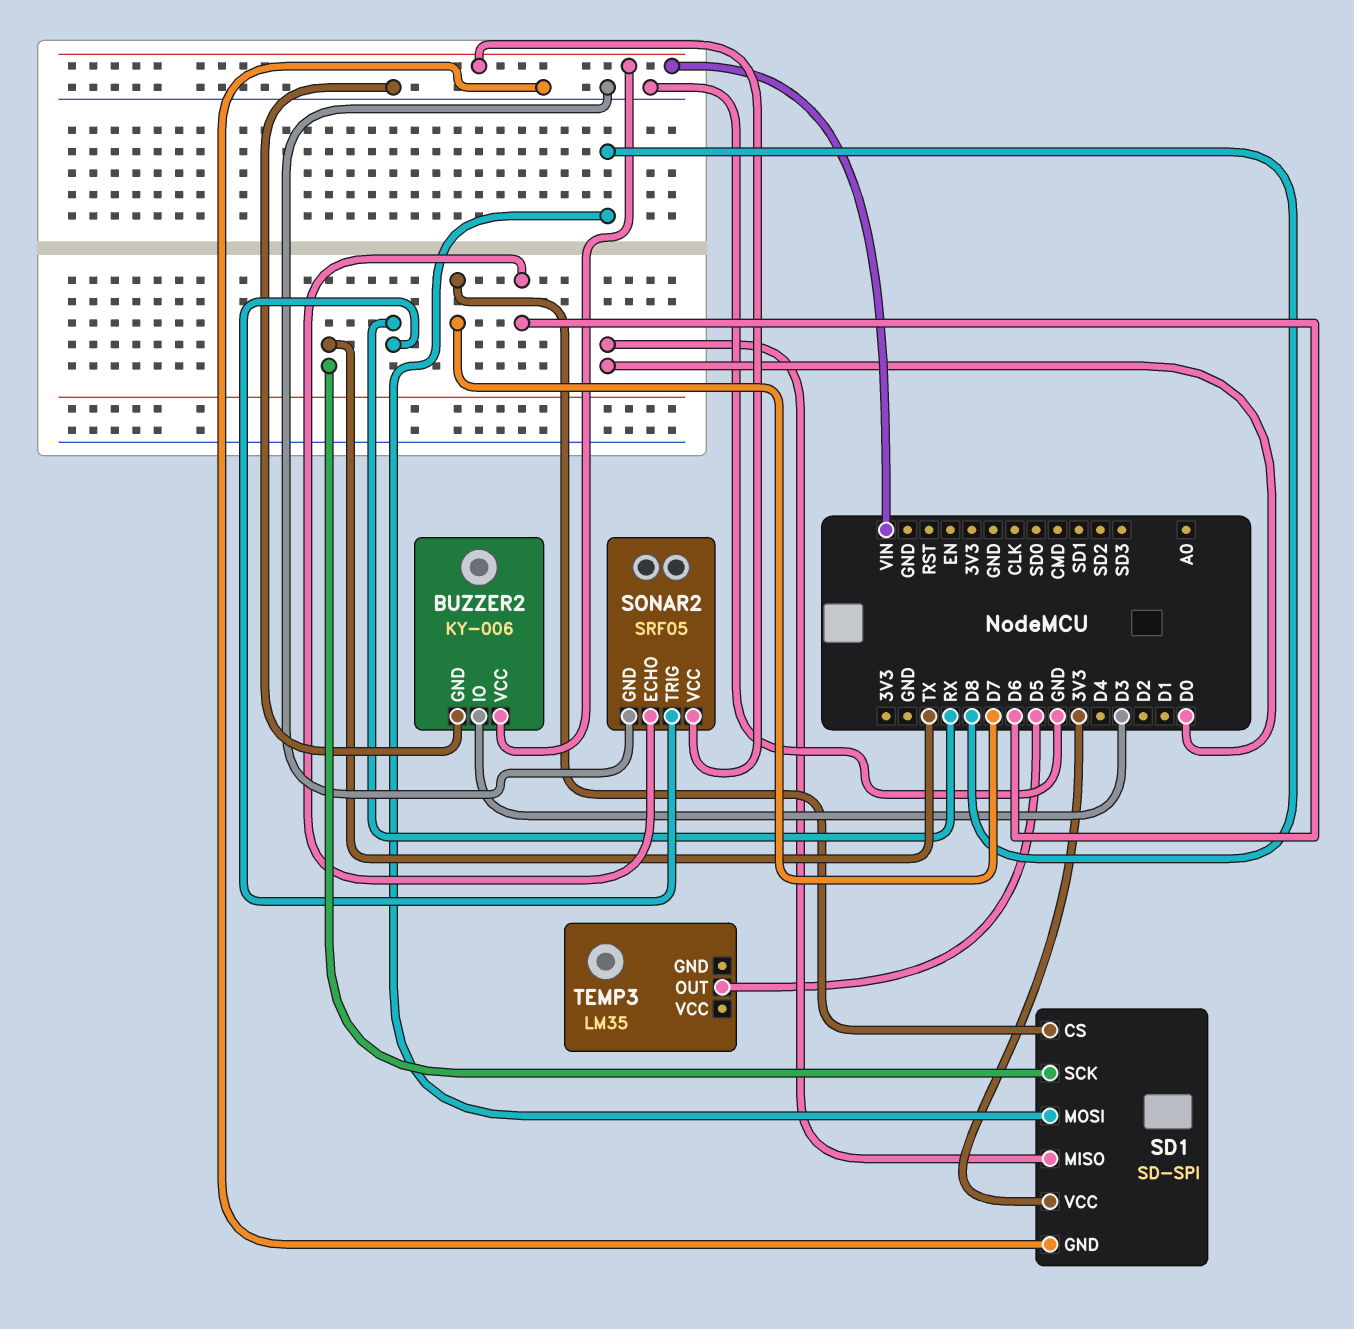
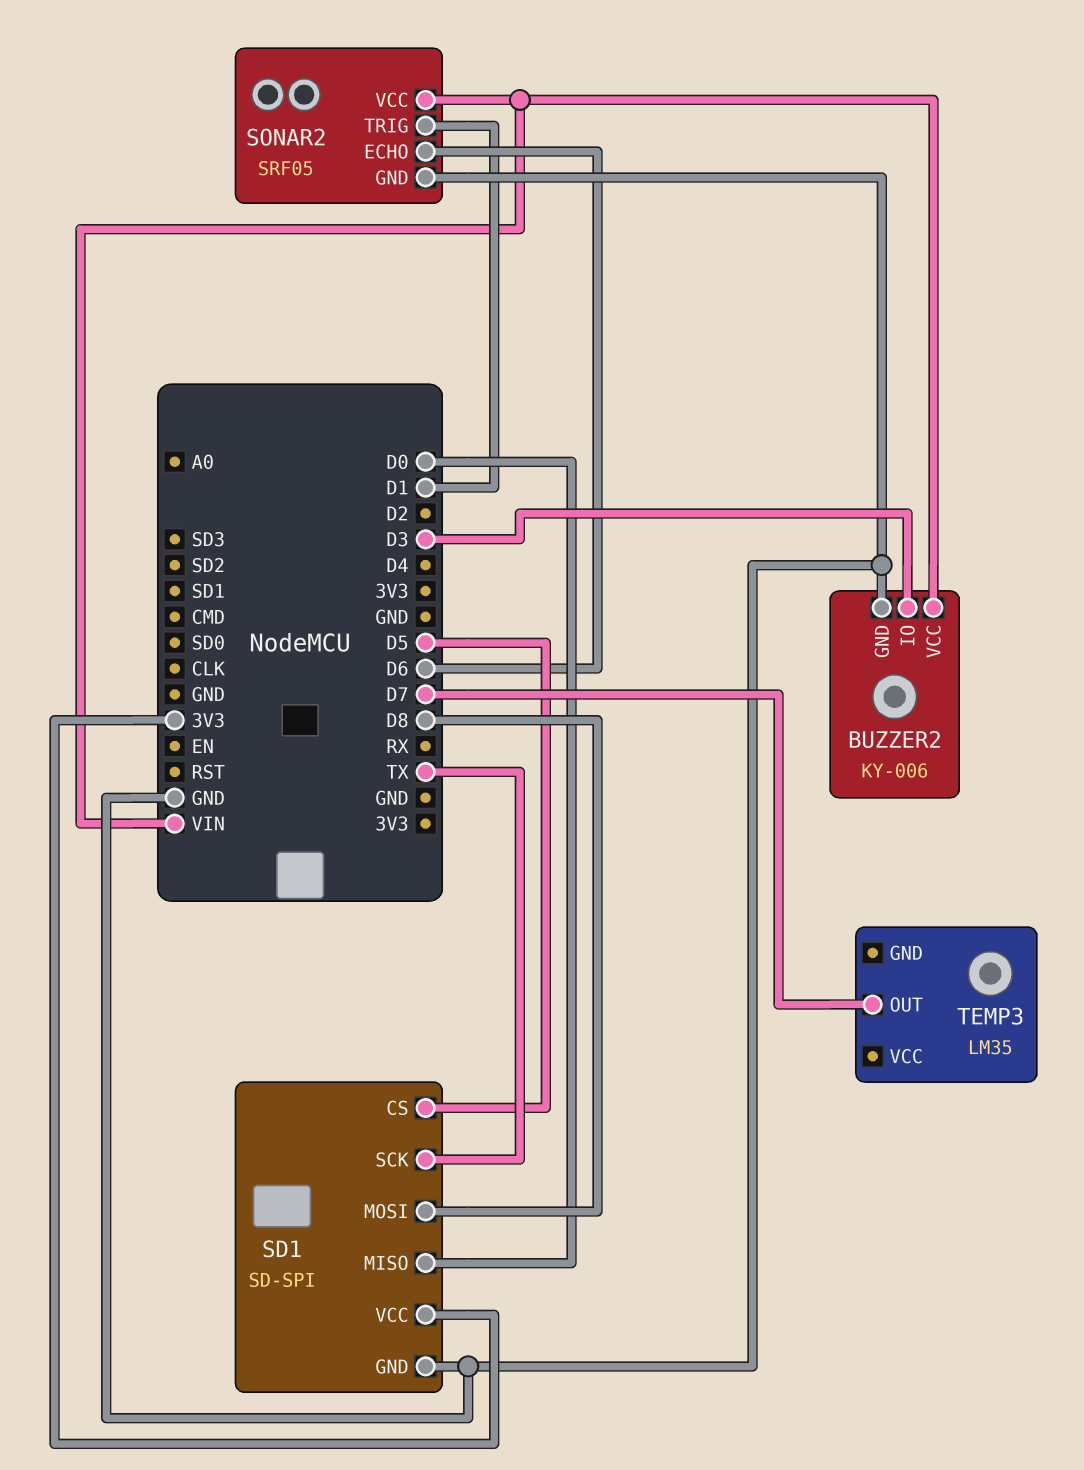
SD1 pin CS: D7 -> D5
SONAR2 pin TRIG: RX -> D1
TEMP3 pin OUT: D5 -> D7

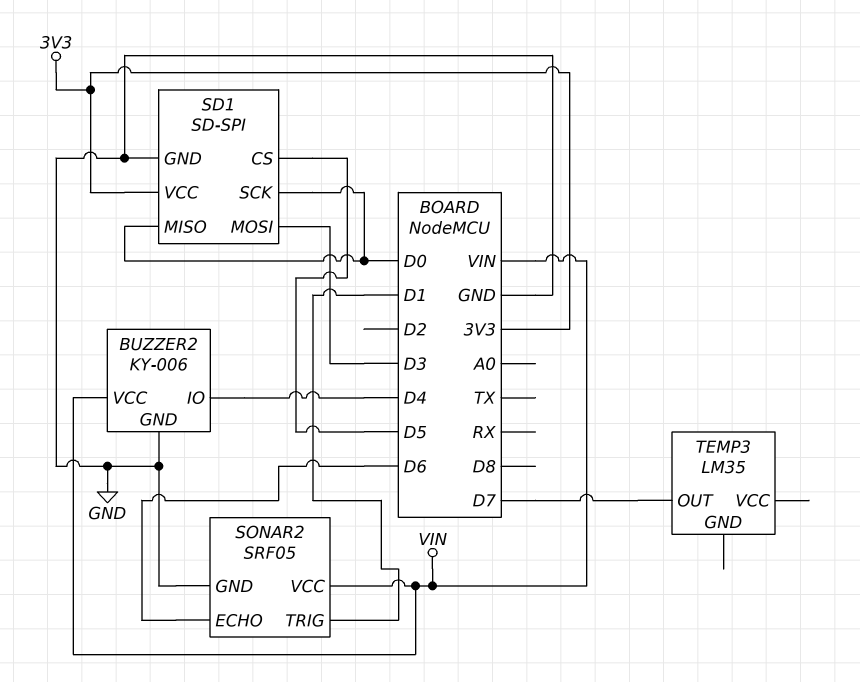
BUZZER2 pin IO: D3 -> D4
SD1 pin MOSI: D8 -> D3
SD1 pin SCK: TX -> D0

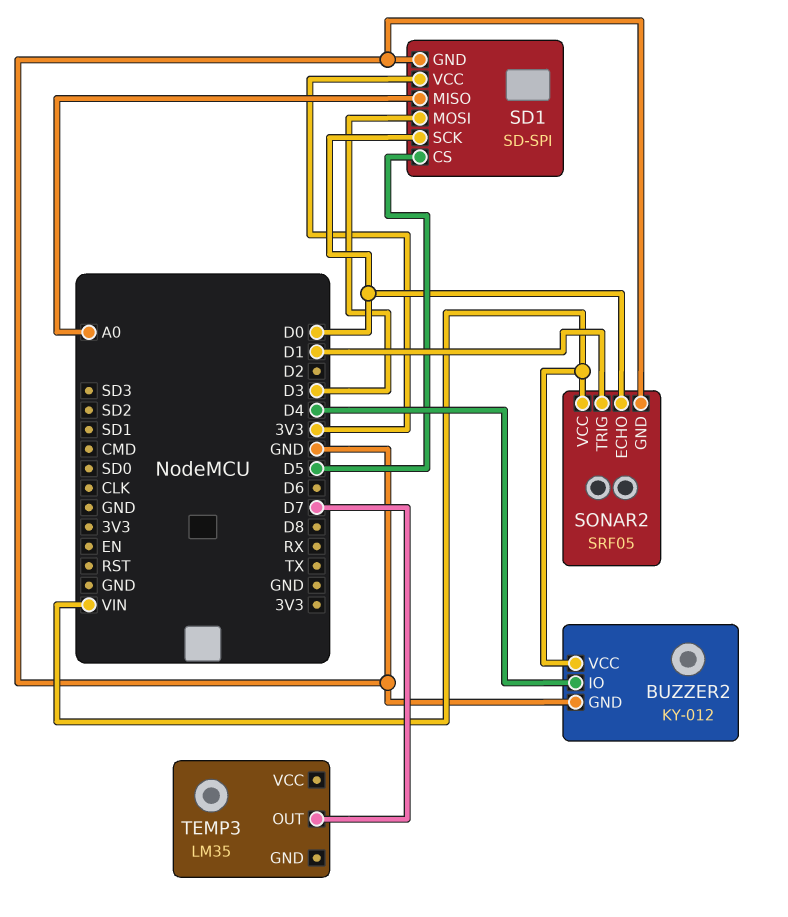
BUZZER2: KY-006 -> KY-012
SD1 pin MISO: D0 -> A0
SONAR2 pin ECHO: D6 -> D0

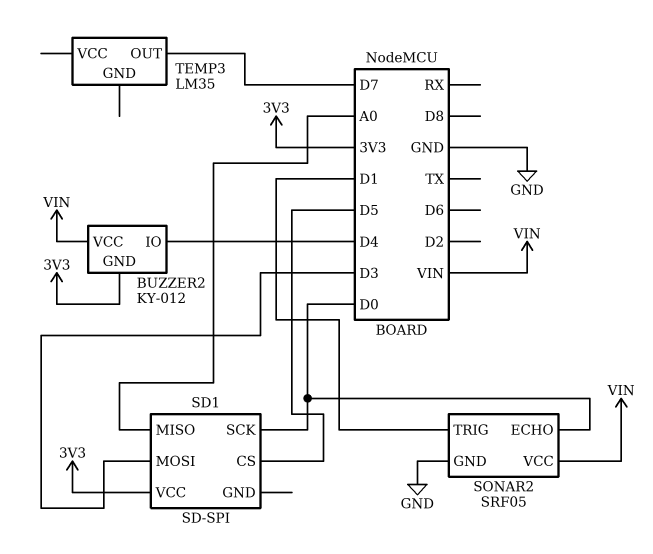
BUZZER2 pin GND: GND -> 3V3
SD1 pin GND: GND -> none

